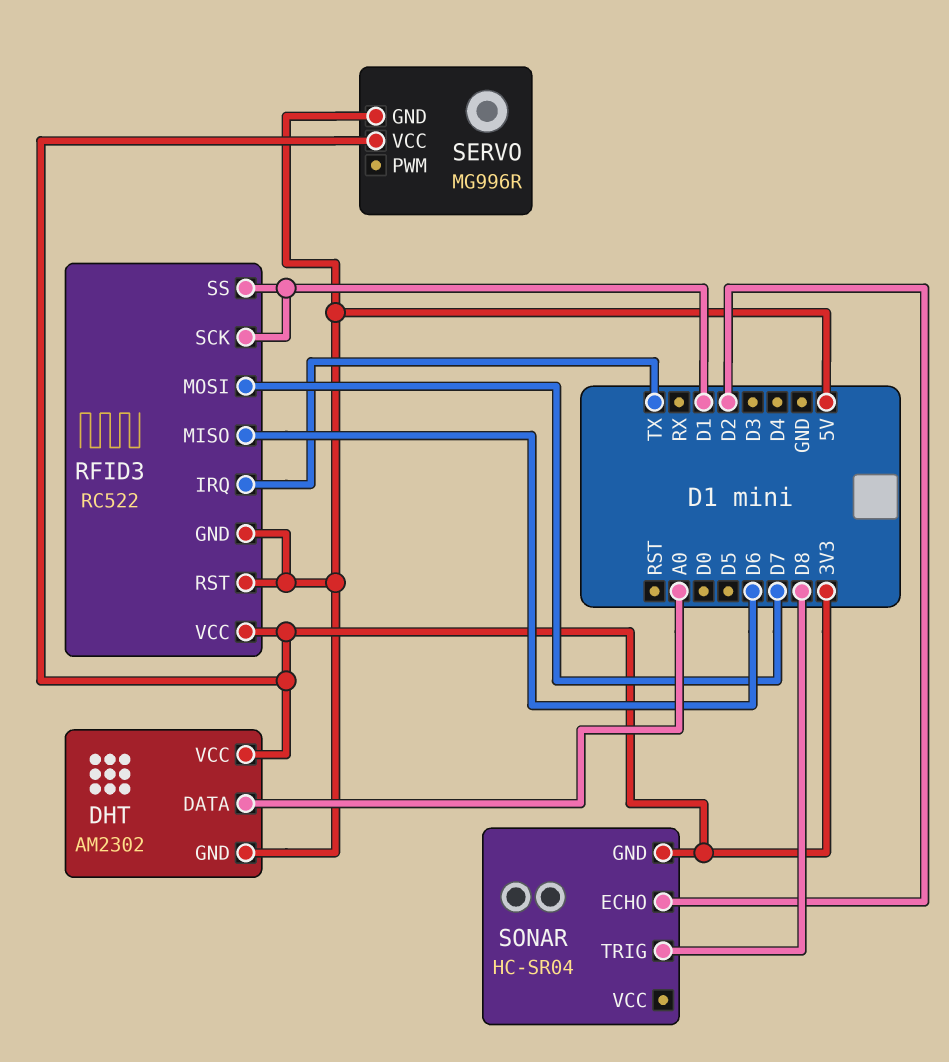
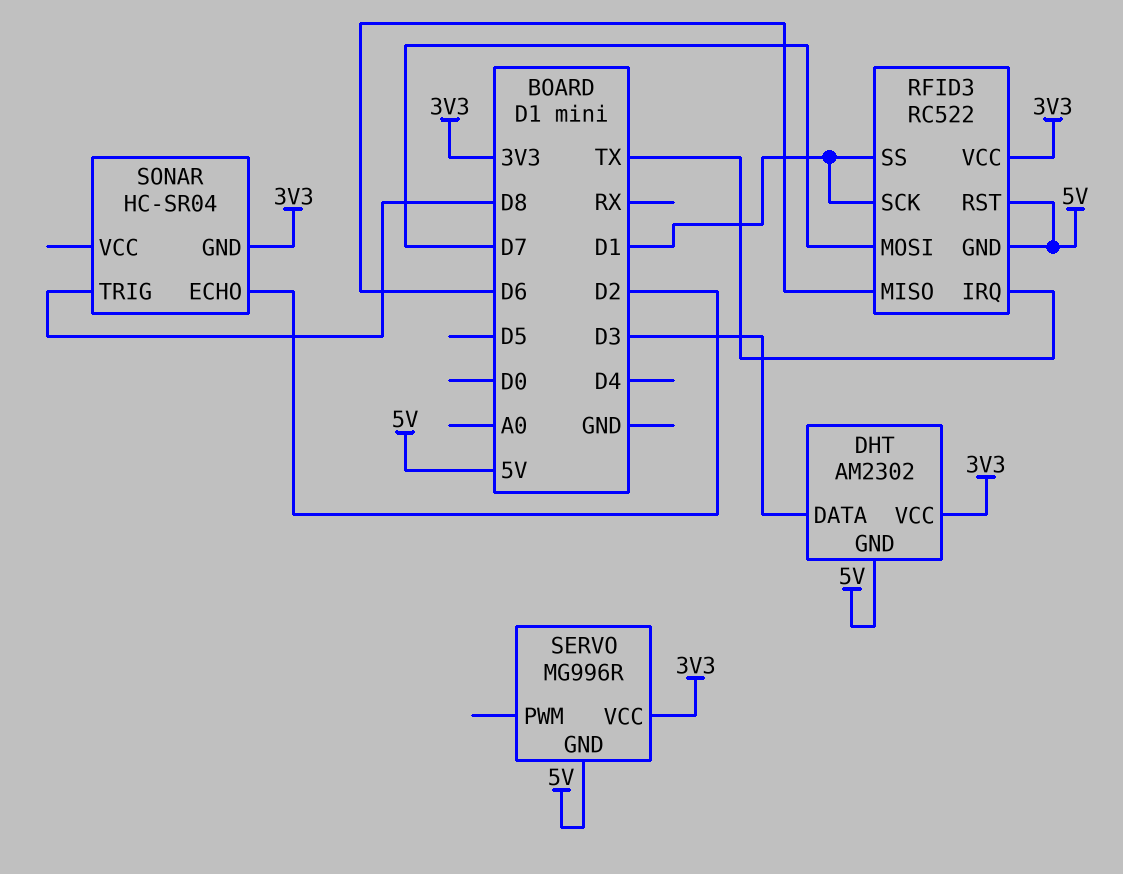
DHT pin DATA: A0 -> D3

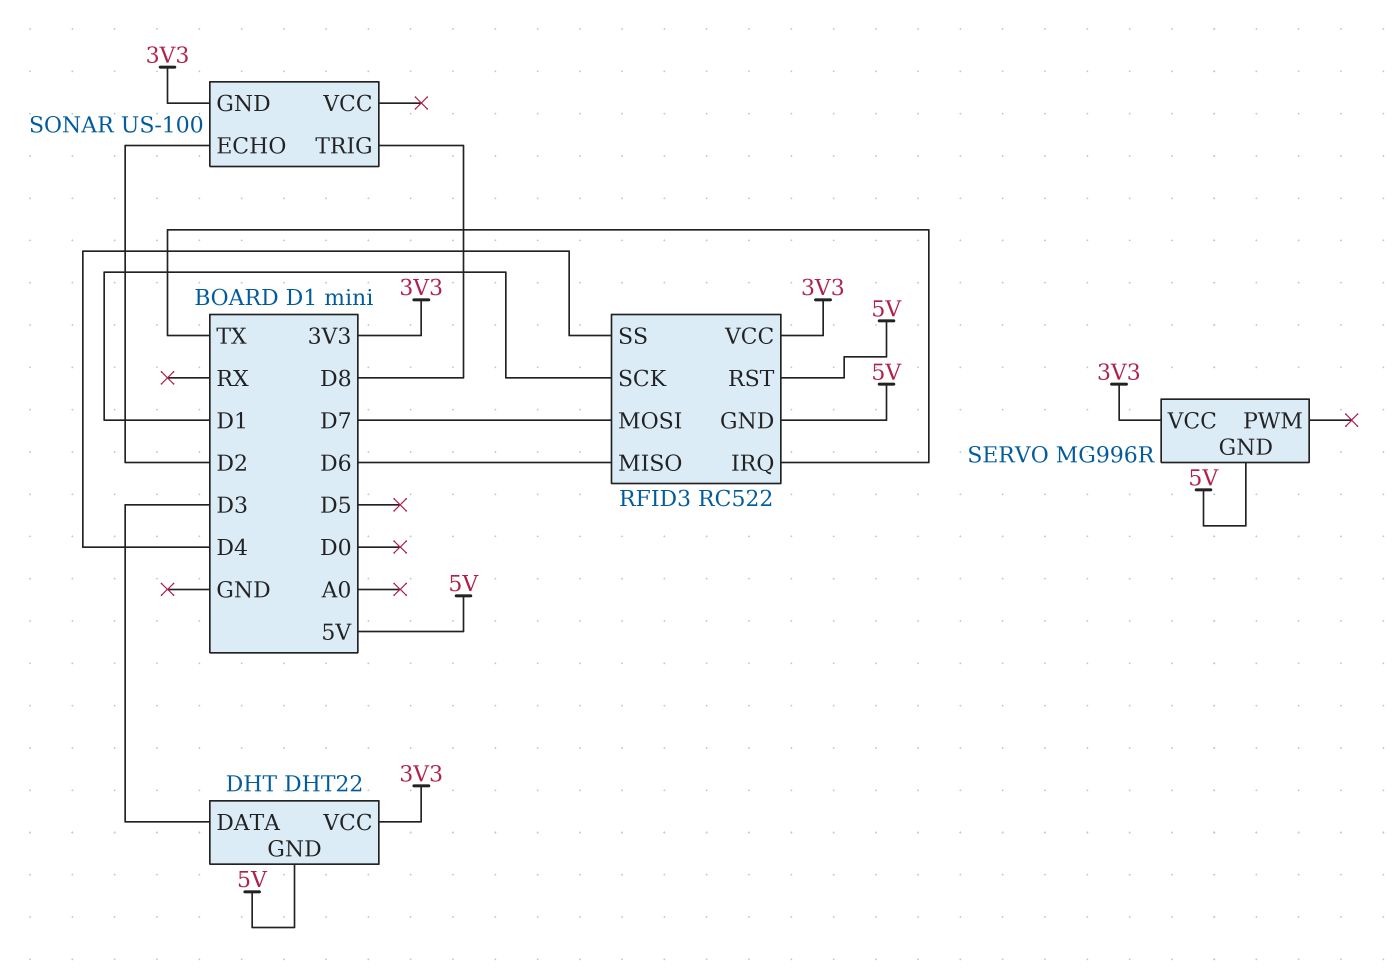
DHT: AM2302 -> DHT22
RFID3 pin SS: D1 -> D4
SONAR: HC-SR04 -> US-100

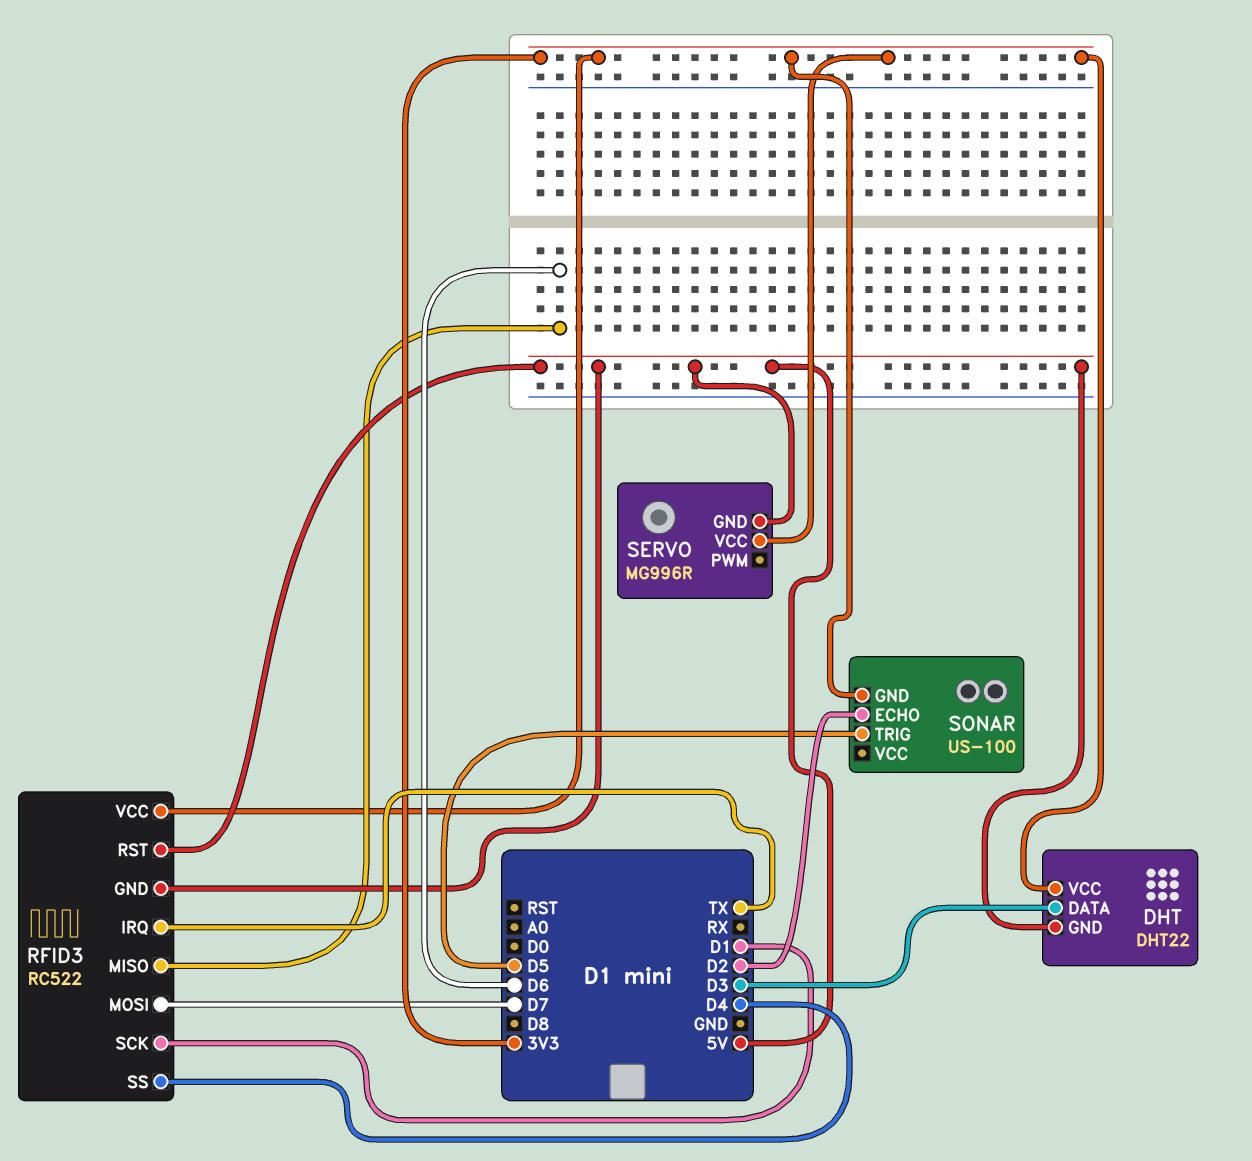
SONAR pin TRIG: D8 -> D5

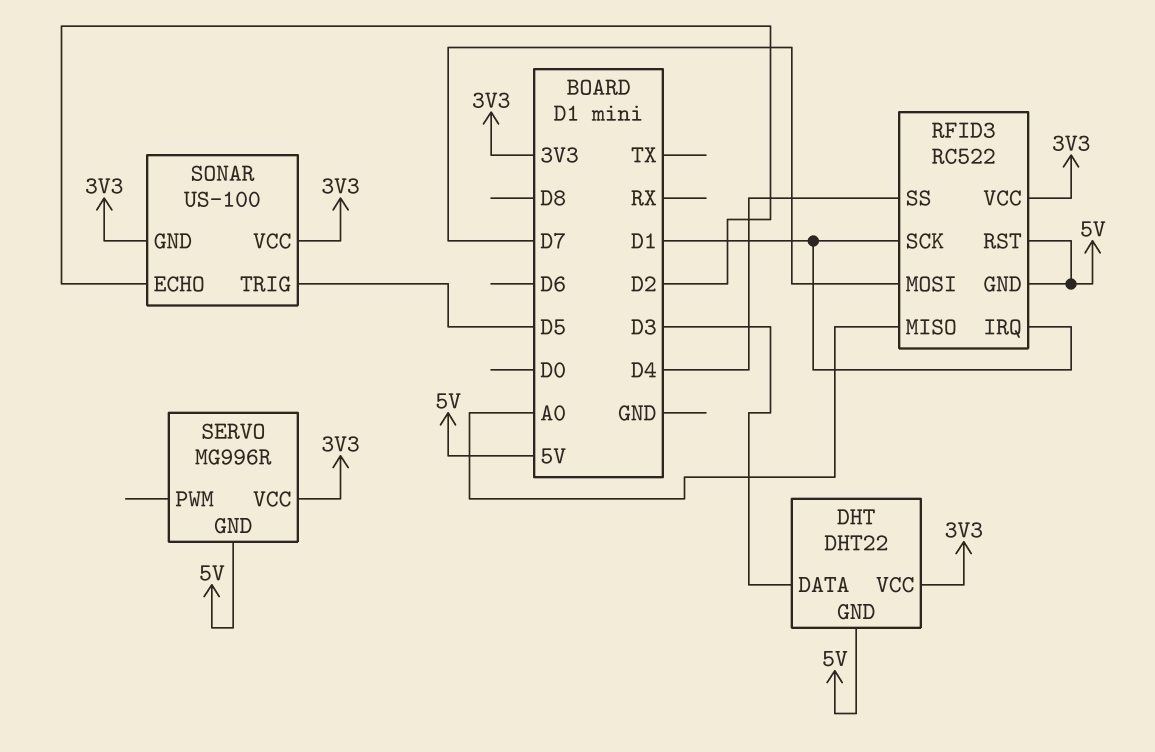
RFID3 pin IRQ: TX -> D1
RFID3 pin MISO: D6 -> A0
SONAR pin VCC: none -> 3V3

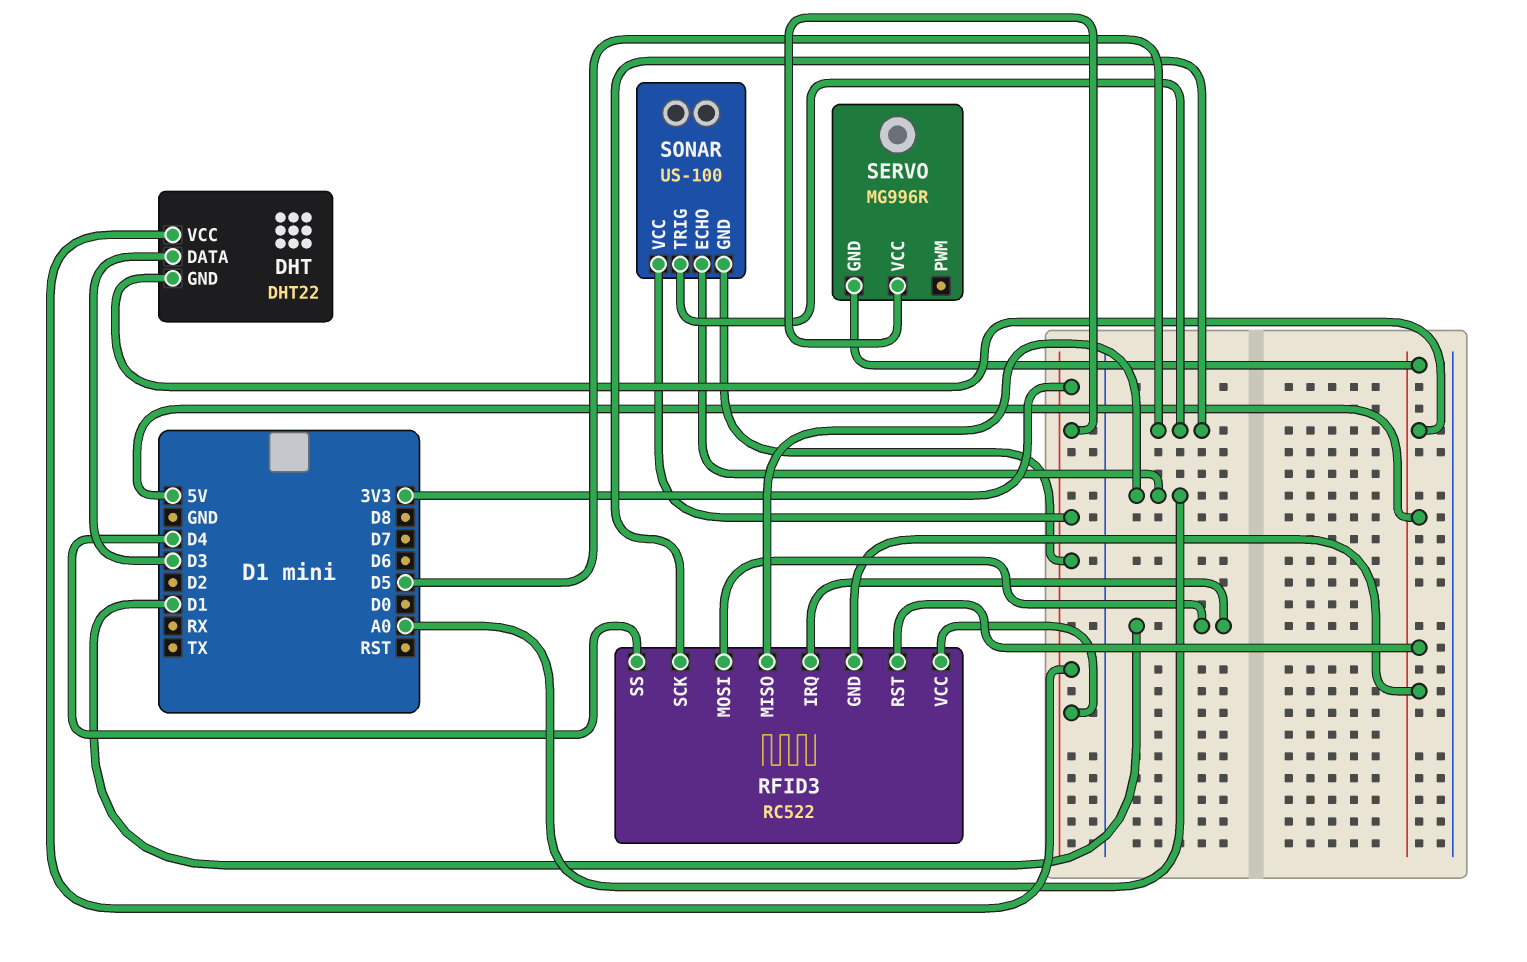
RFID3 pin MOSI: D7 -> D1
RFID3 pin SCK: D1 -> D5
SONAR pin ECHO: D2 -> A0

